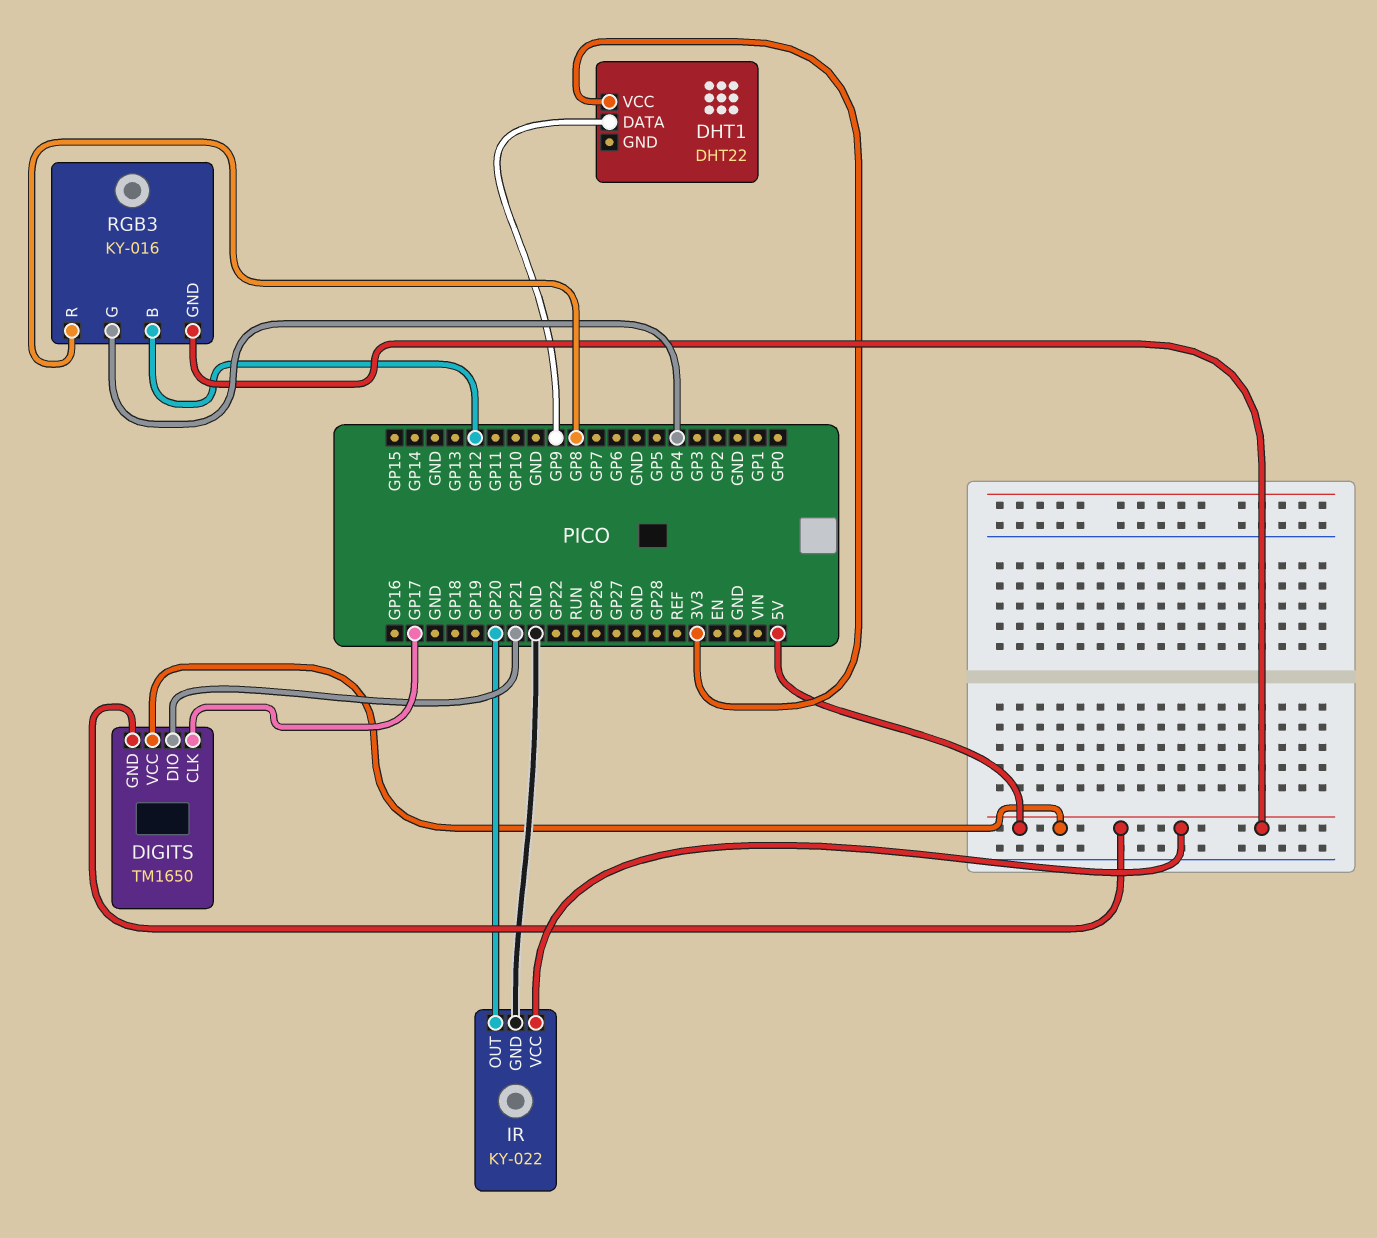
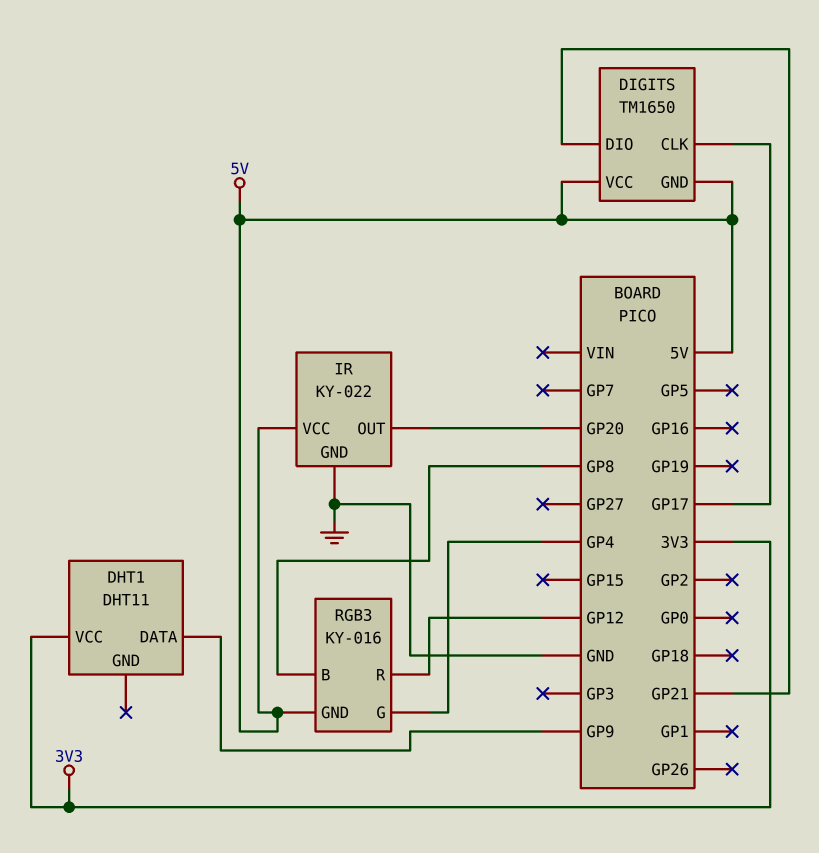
DHT1: DHT22 -> DHT11
RGB3 pin B: GP12 -> GP8
RGB3 pin R: GP8 -> GP12

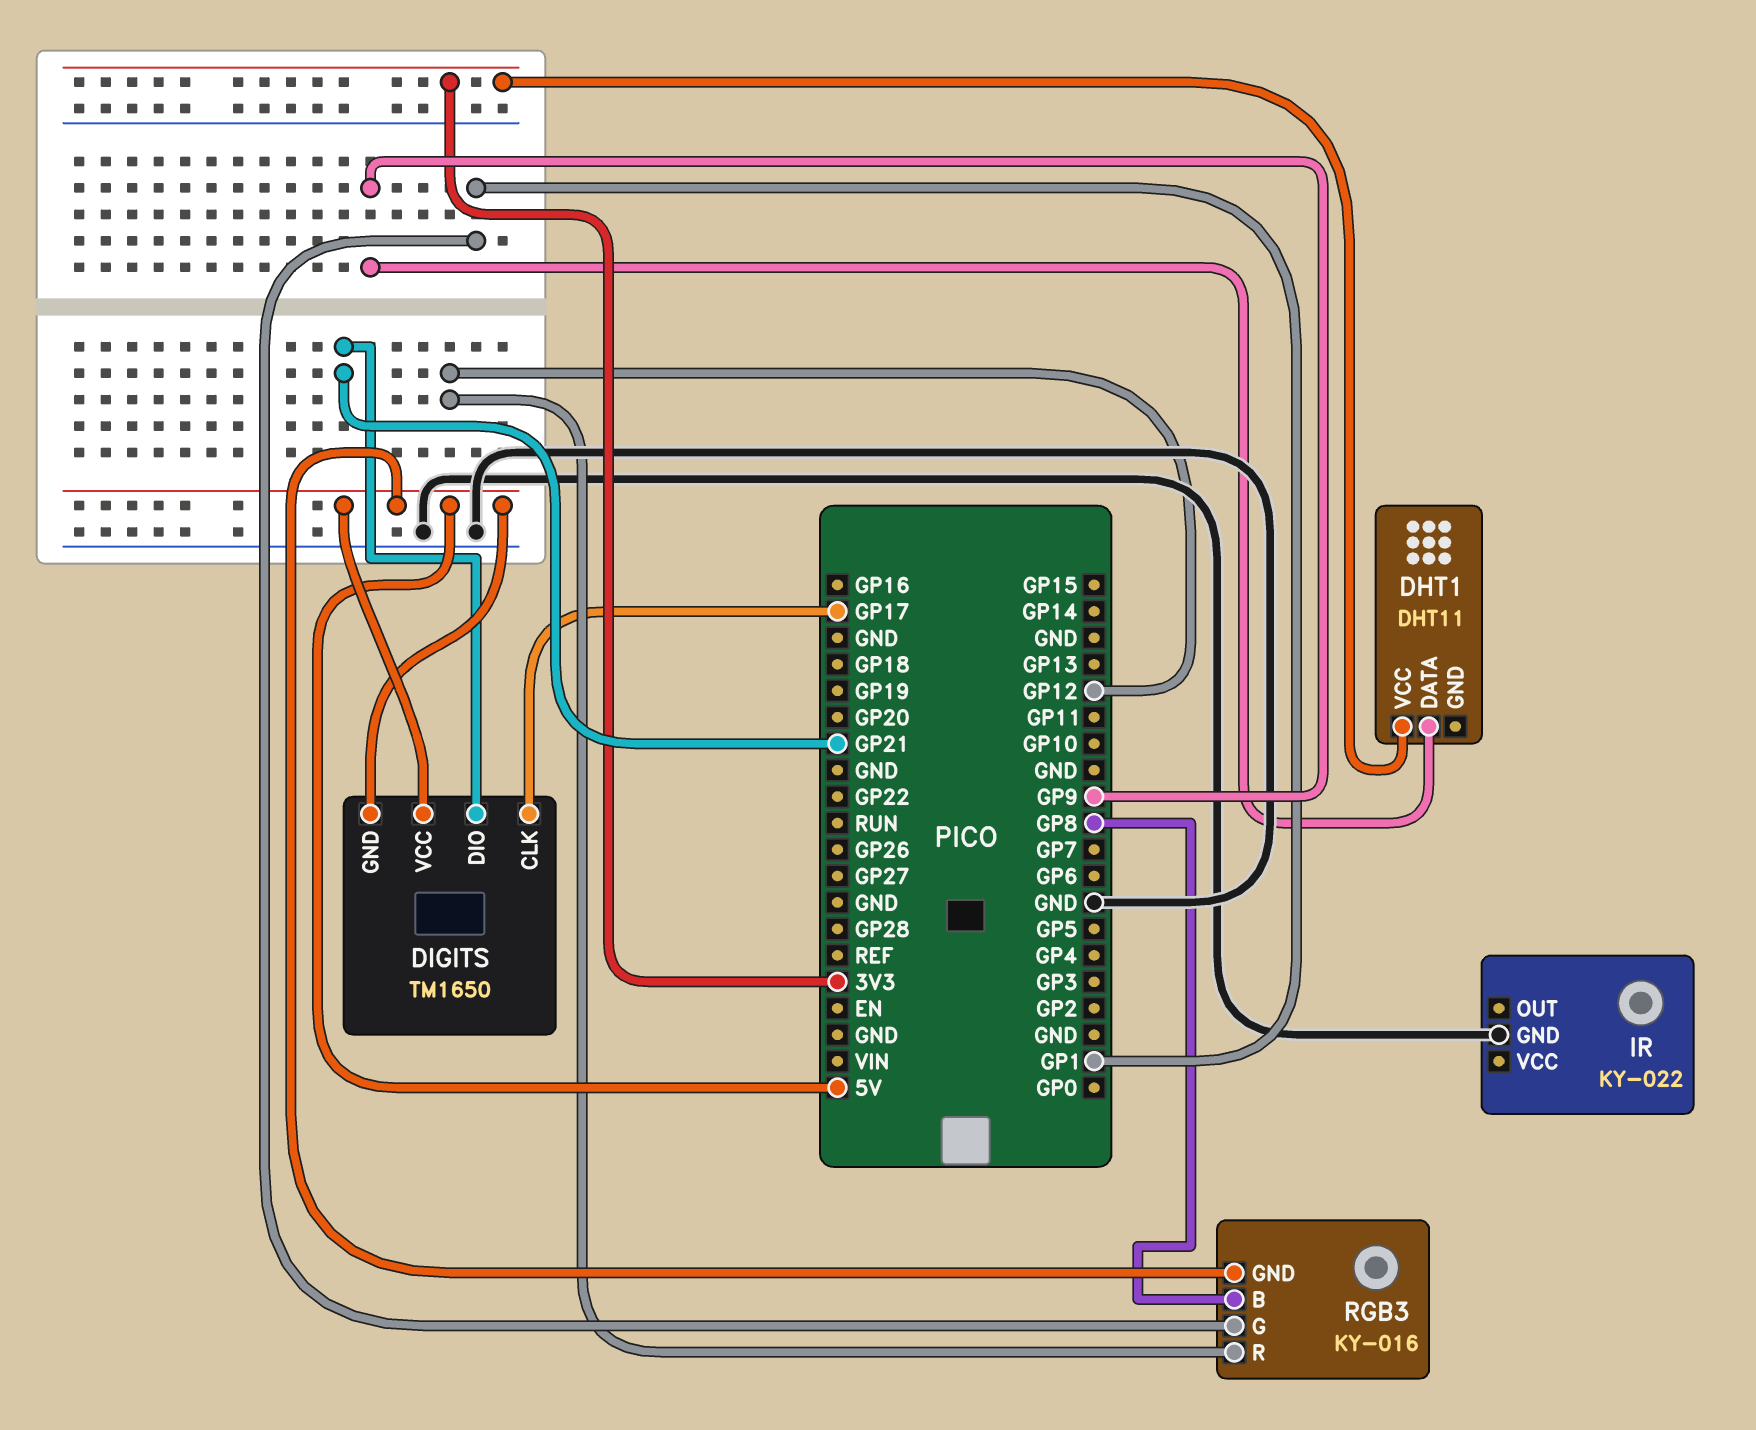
IR pin OUT: GP20 -> none
IR pin VCC: 5V -> none
RGB3 pin G: GP4 -> GP1

